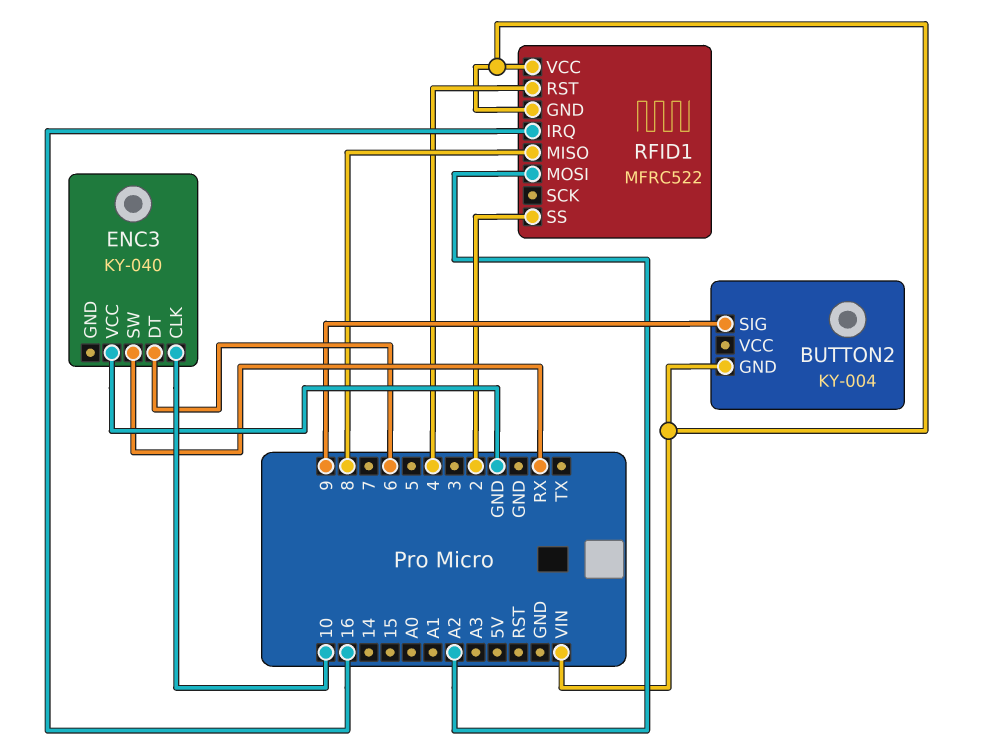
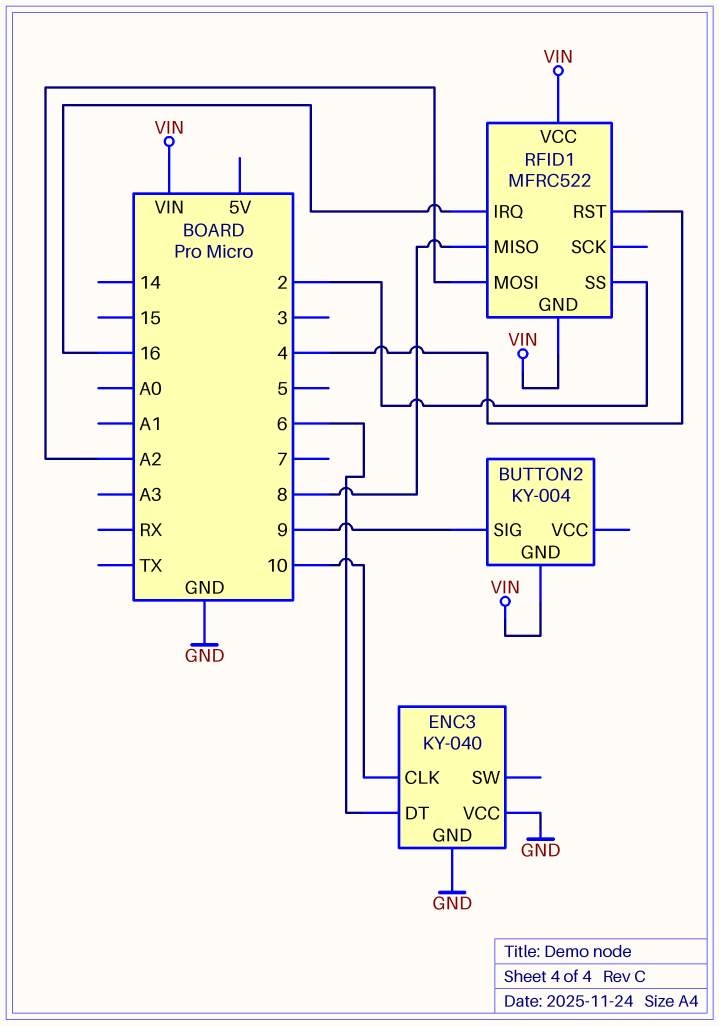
ENC3 pin GND: none -> GND
ENC3 pin SW: RX -> none

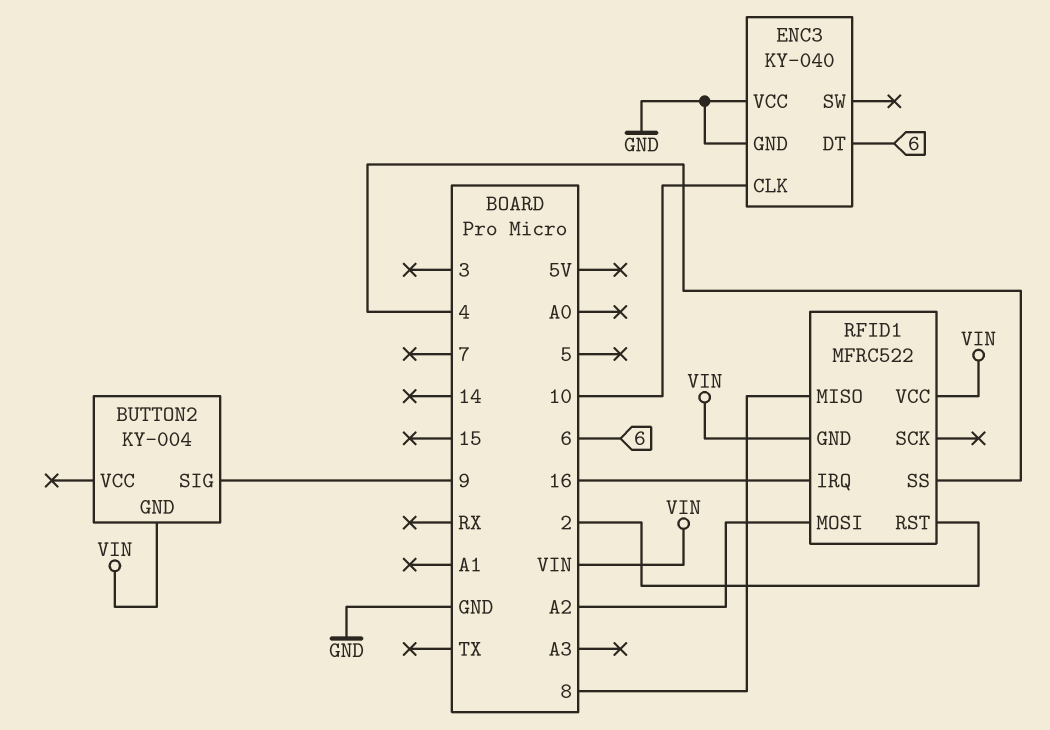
RFID1 pin RST: 4 -> 2
RFID1 pin SS: 2 -> 4

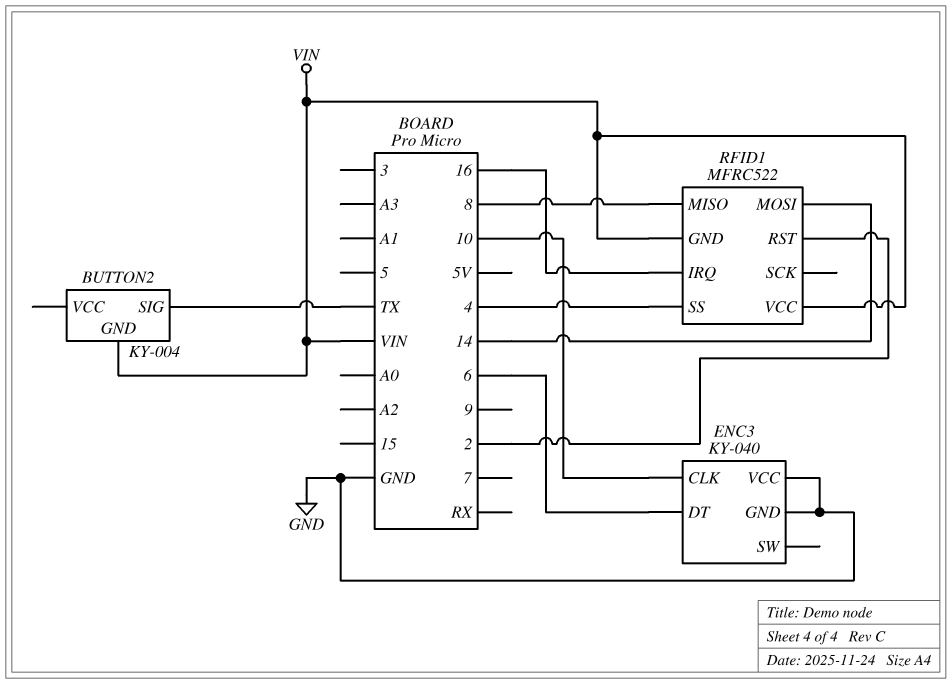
BUTTON2 pin SIG: 9 -> TX
RFID1 pin MOSI: A2 -> 14

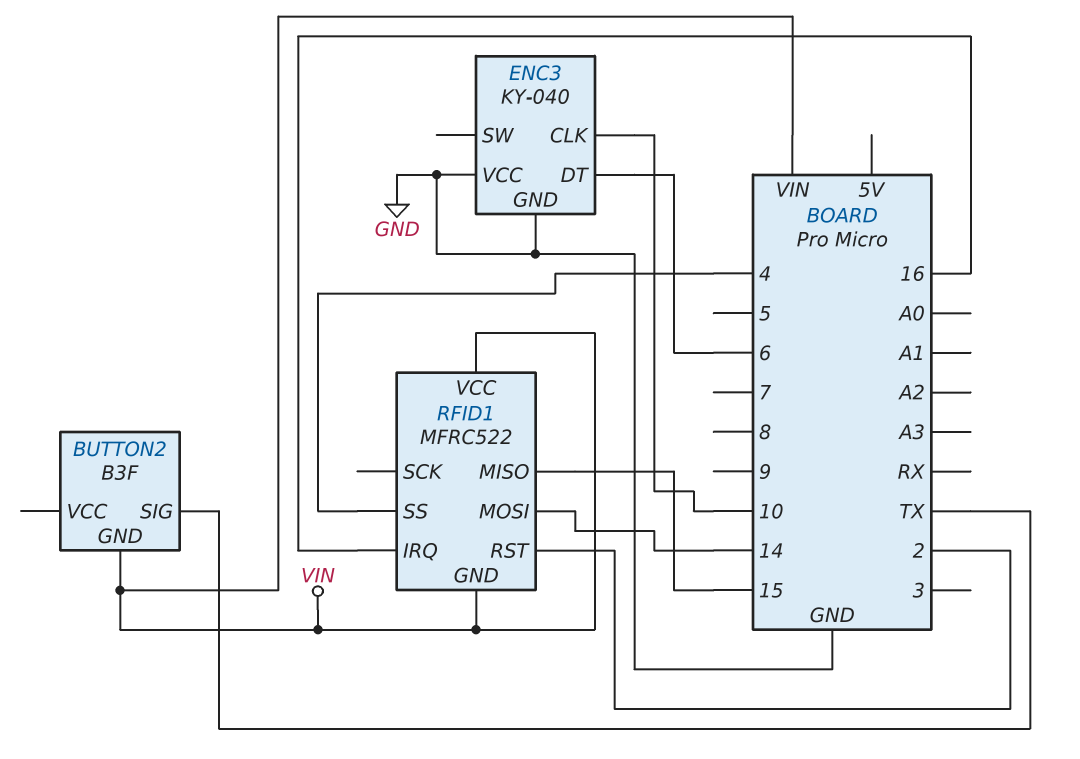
BUTTON2: KY-004 -> B3F
RFID1 pin MISO: 8 -> 15

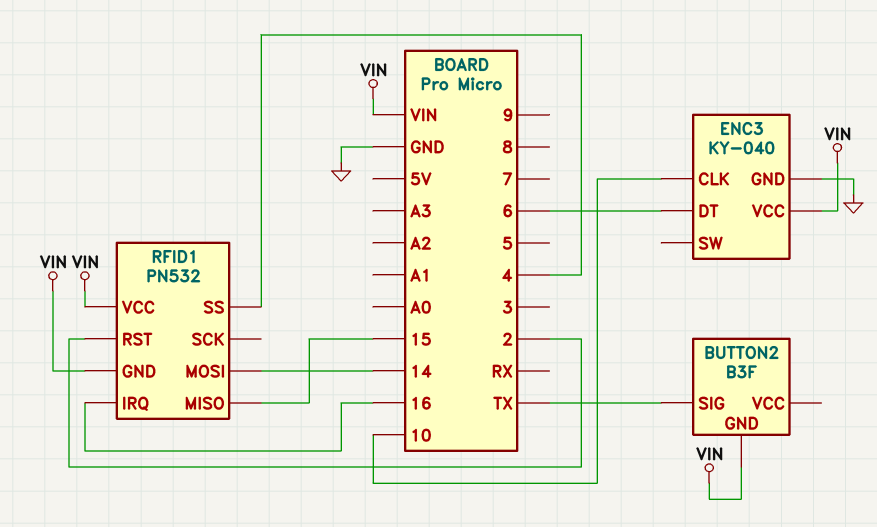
ENC3 pin VCC: GND -> VIN
RFID1: MFRC522 -> PN532

